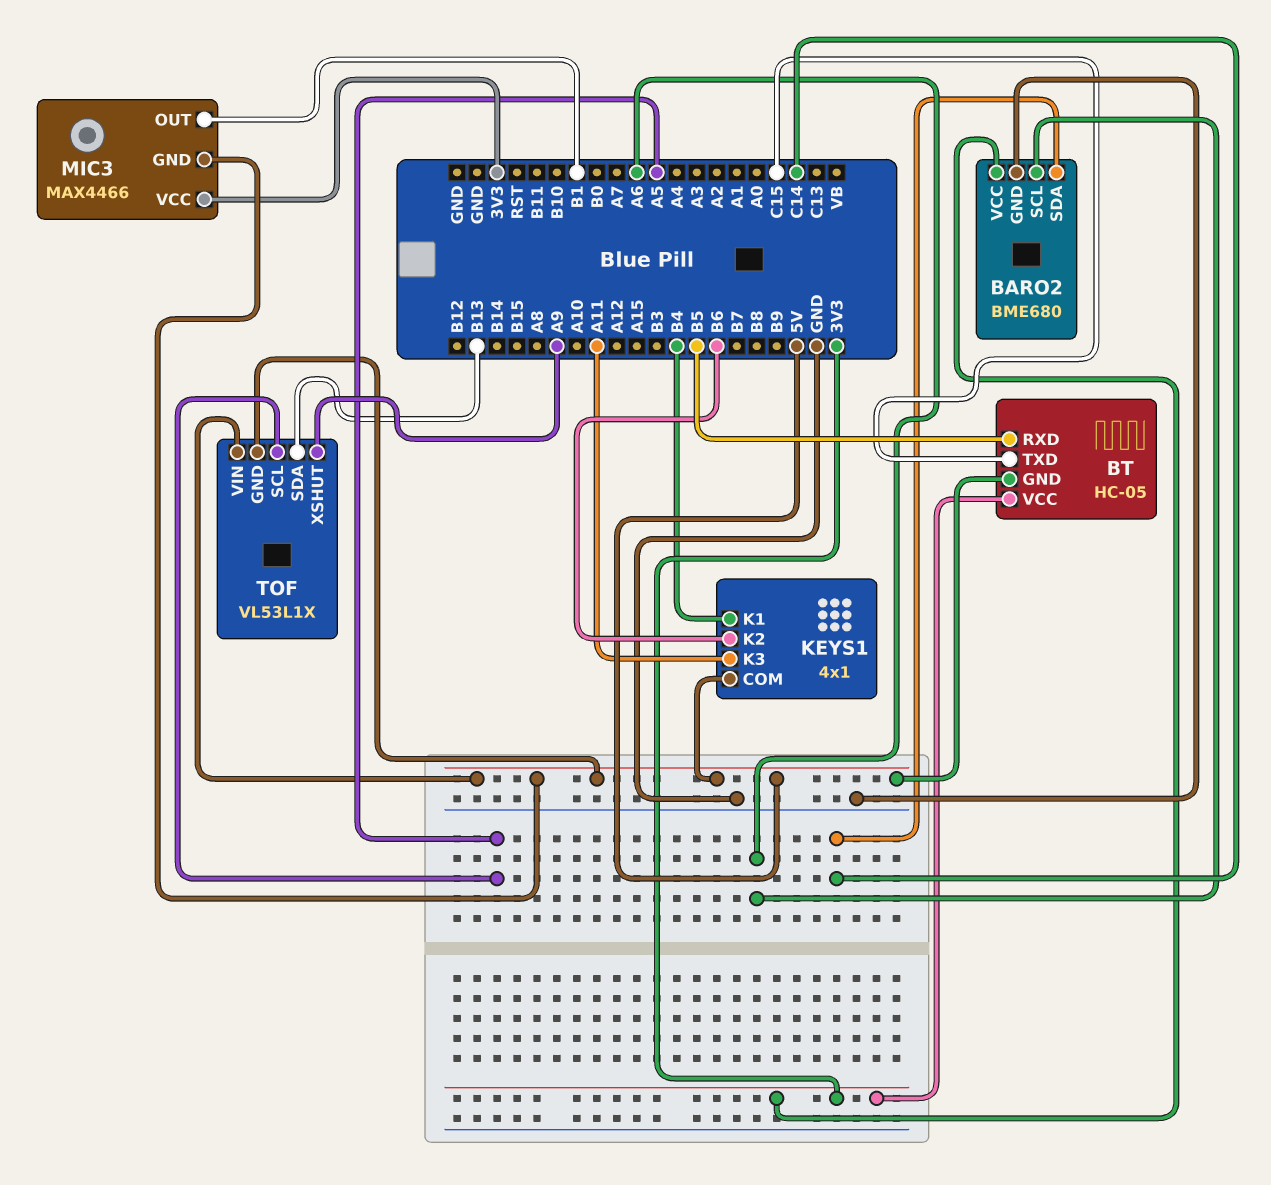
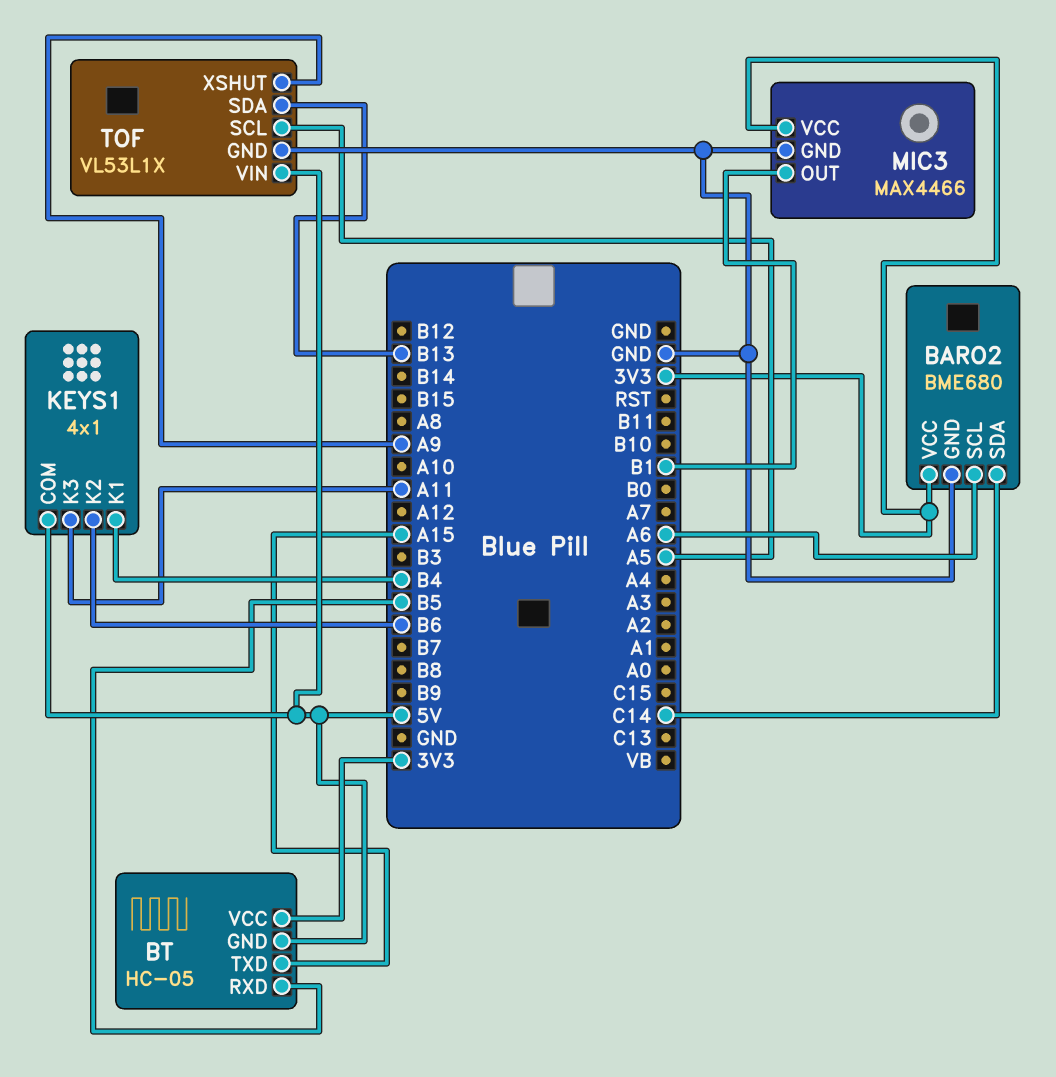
BT pin TXD: C15 -> A15
MIC3 pin GND: 5V -> GND
TOF pin GND: 5V -> GND

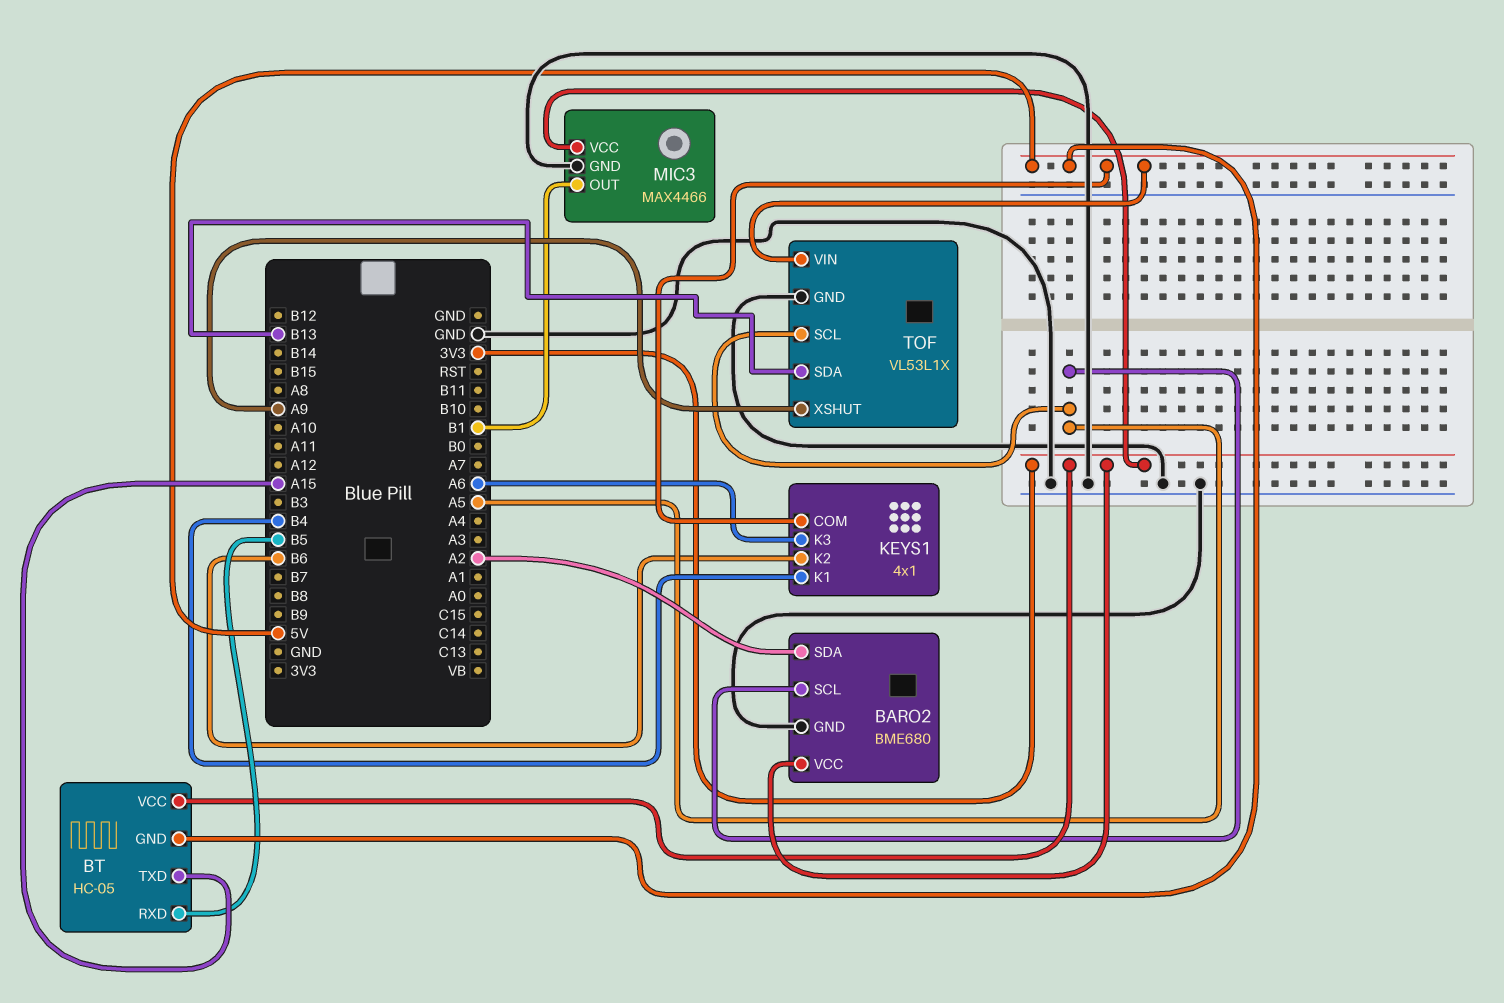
BARO2 pin SCL: A6 -> A5
BARO2 pin SDA: C14 -> A2
KEYS1 pin K3: A11 -> A6

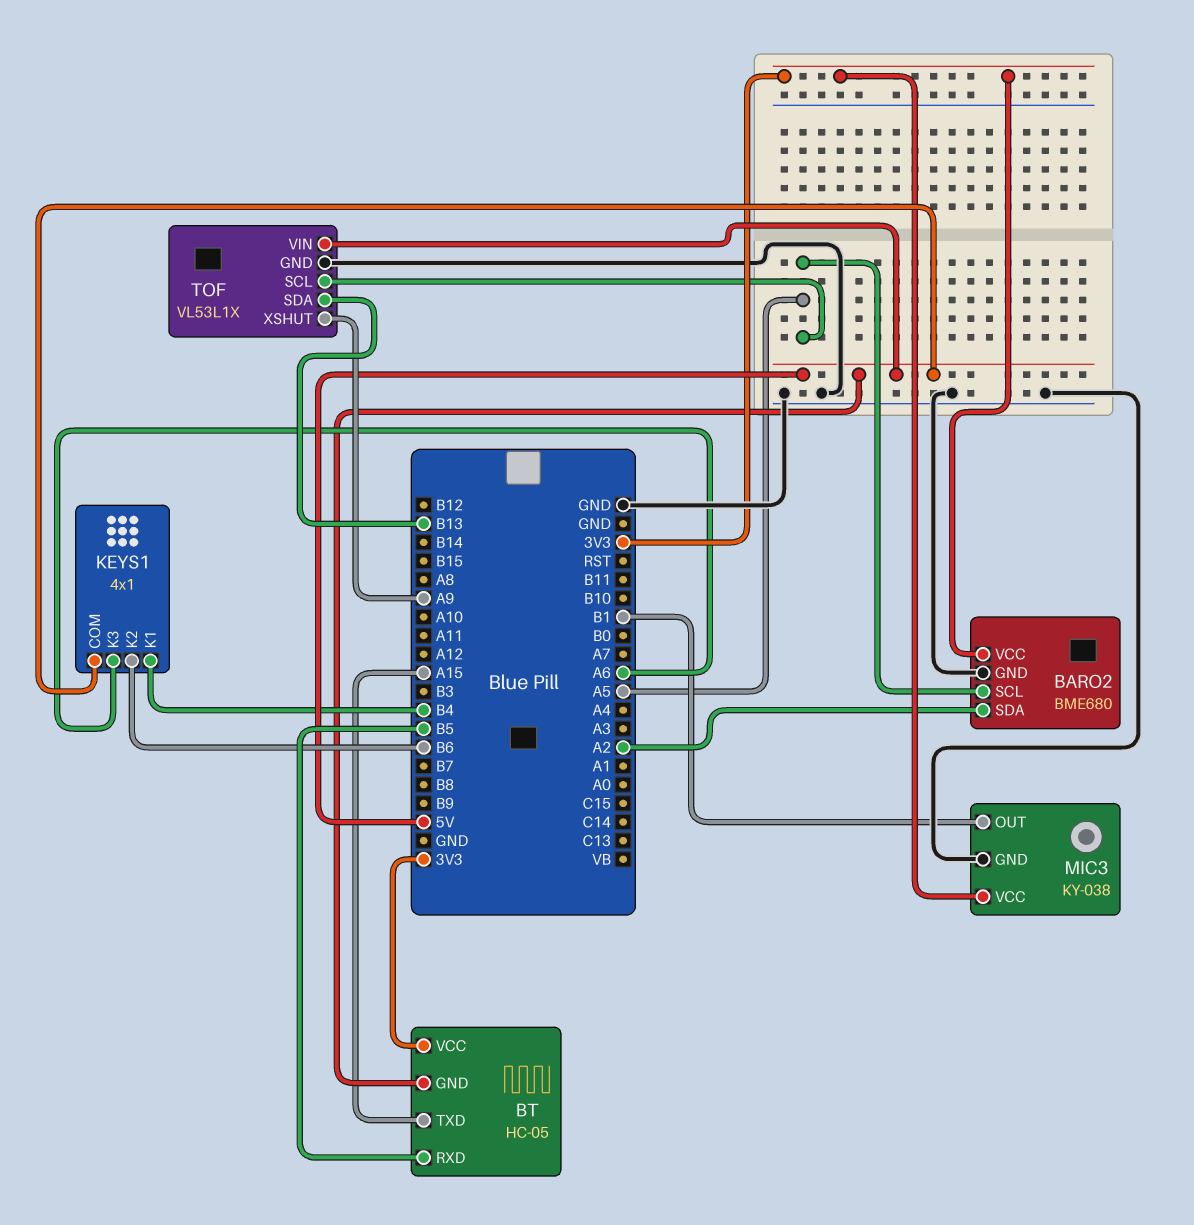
MIC3: MAX4466 -> KY-038

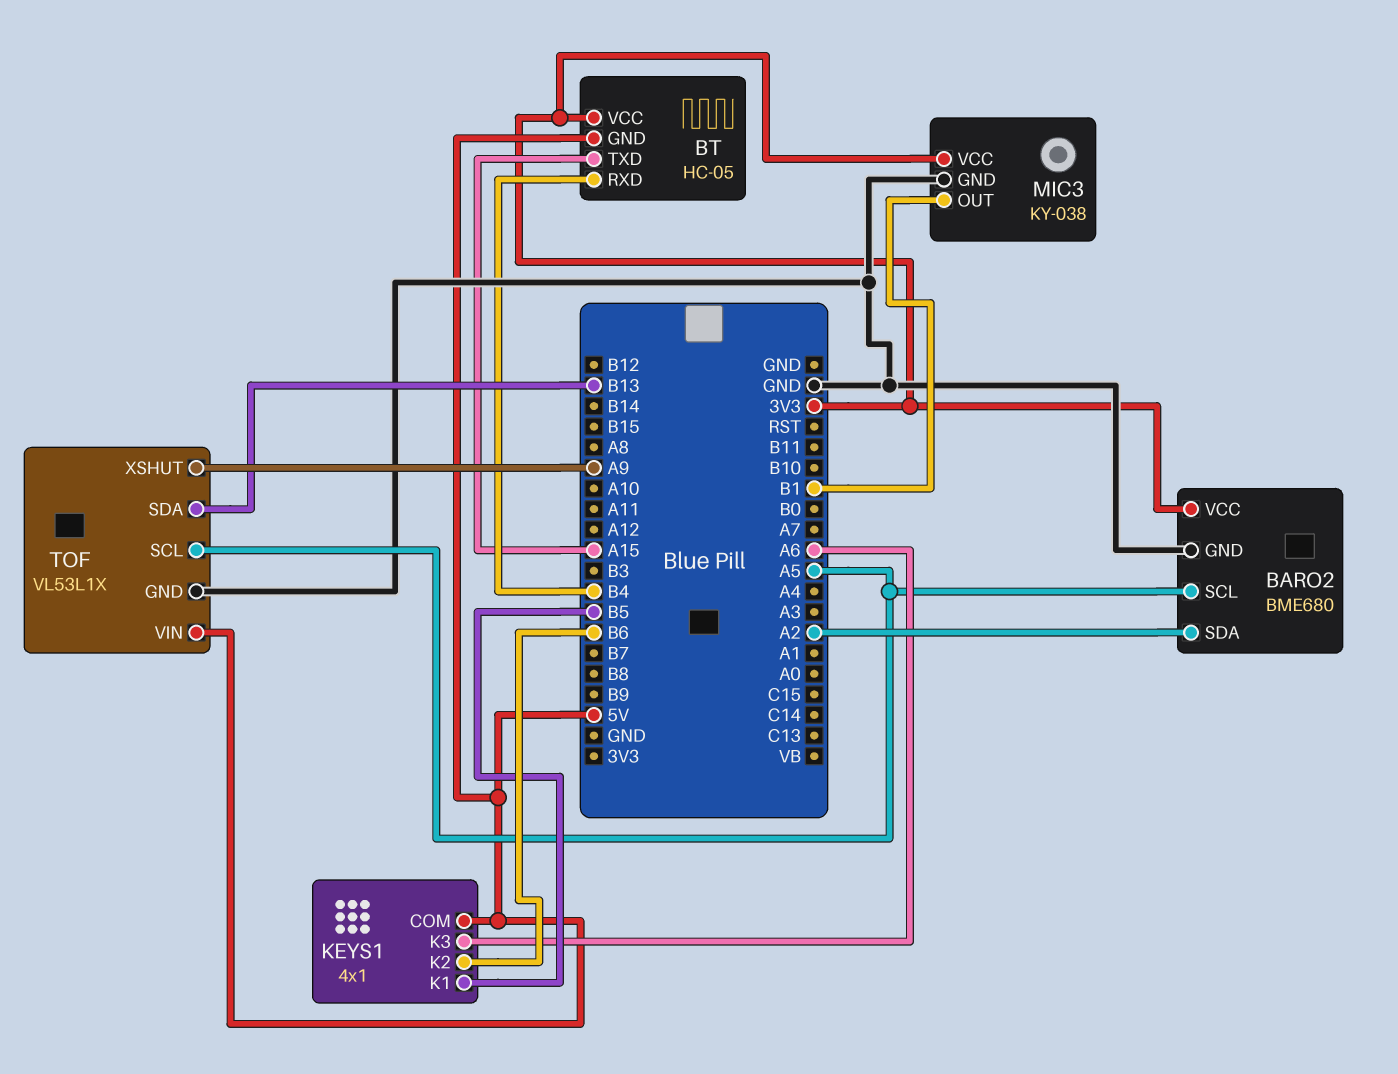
BT pin RXD: B5 -> B4
KEYS1 pin K1: B4 -> B5

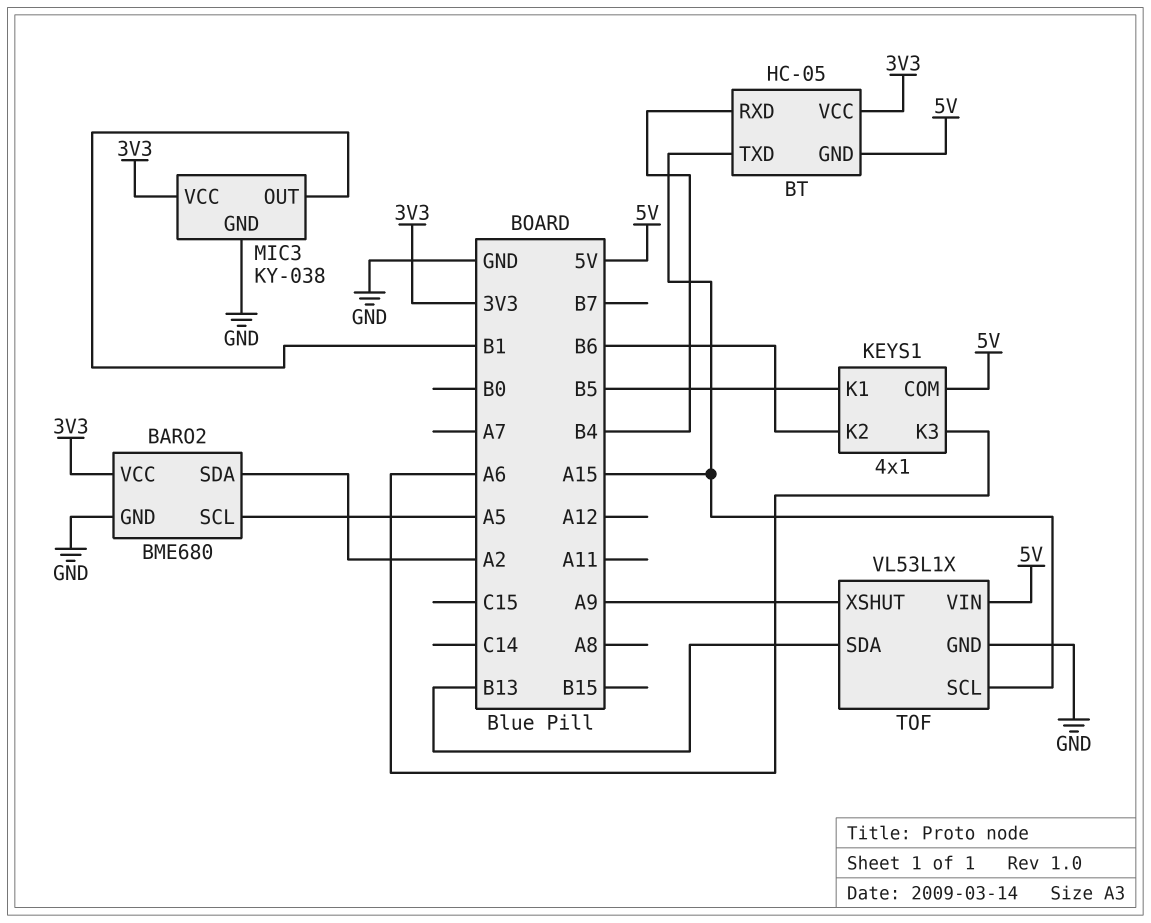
TOF pin SCL: A5 -> A15

